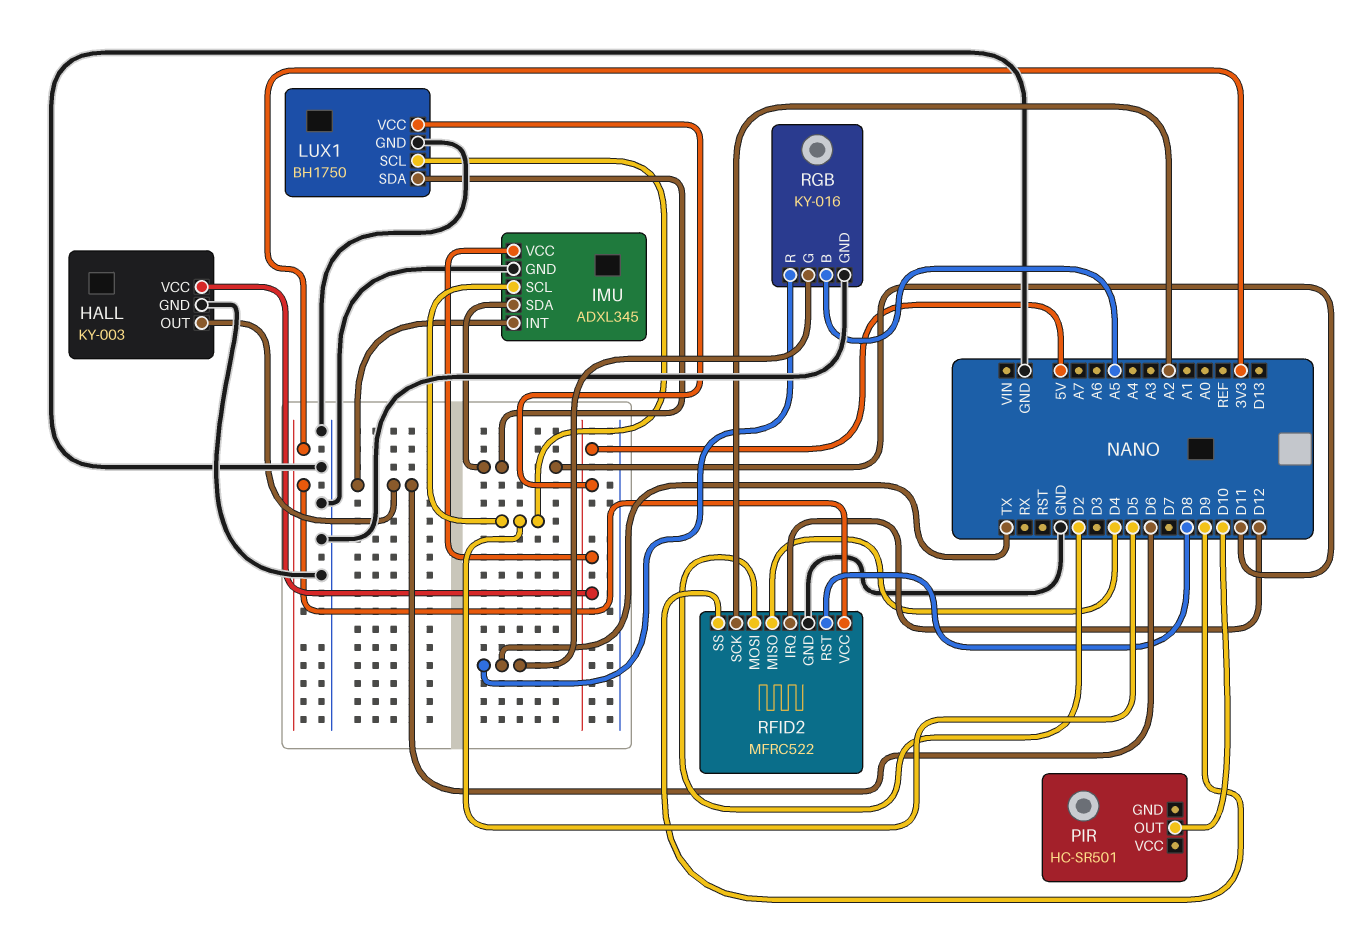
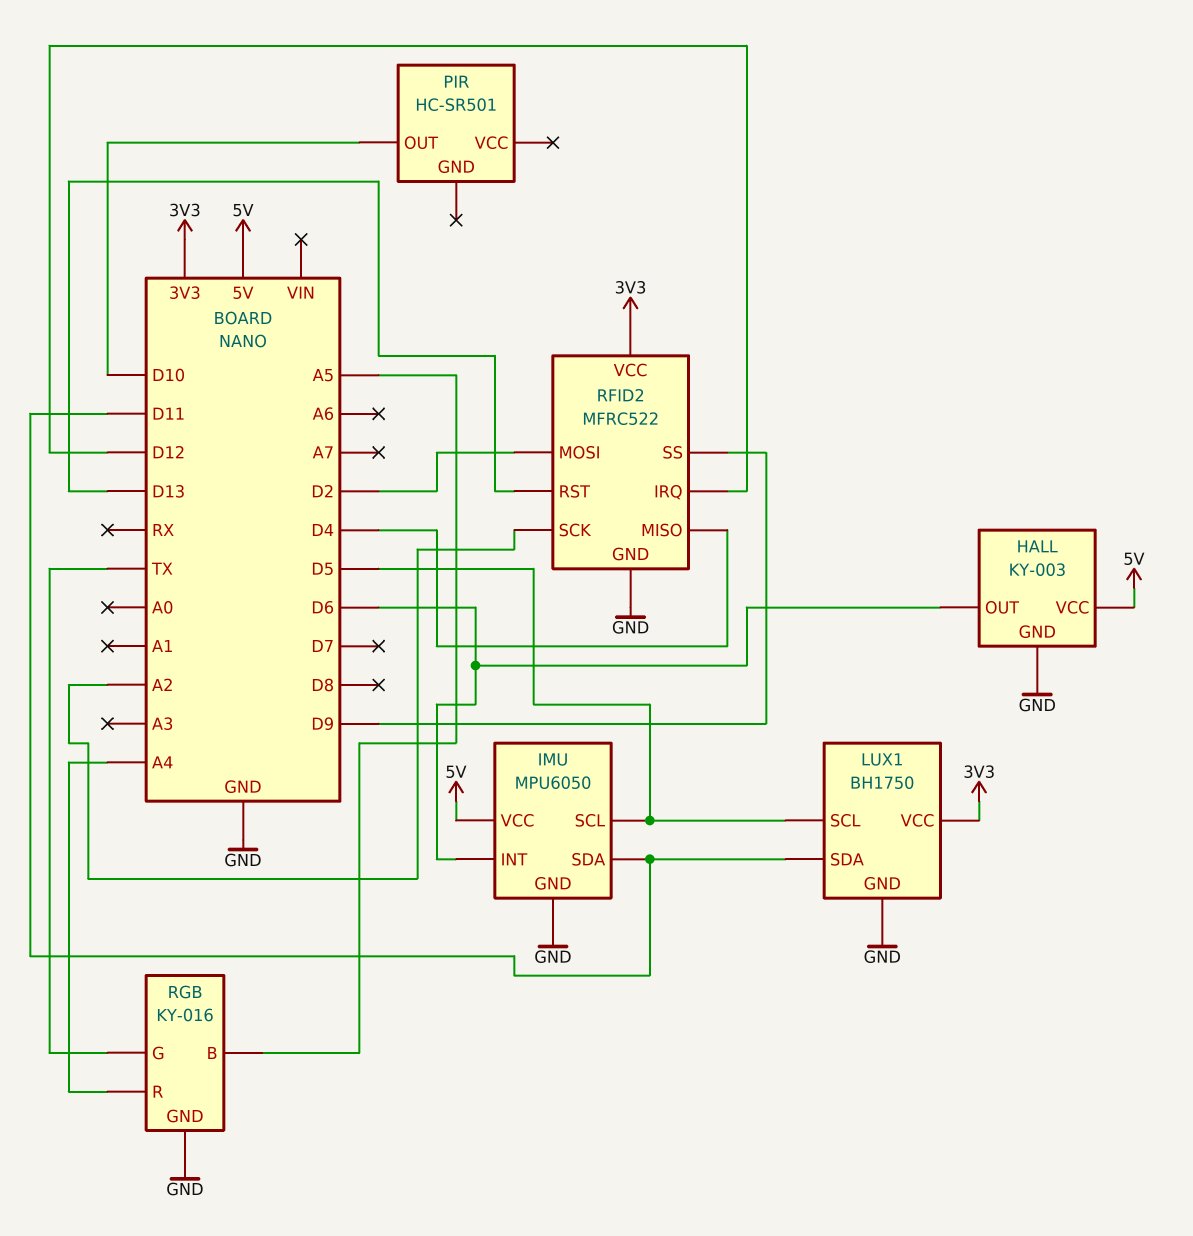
IMU: ADXL345 -> MPU6050
LUX1 pin VCC: 5V -> 3V3
RFID2 pin RST: D8 -> D13
RGB pin R: TX -> A4

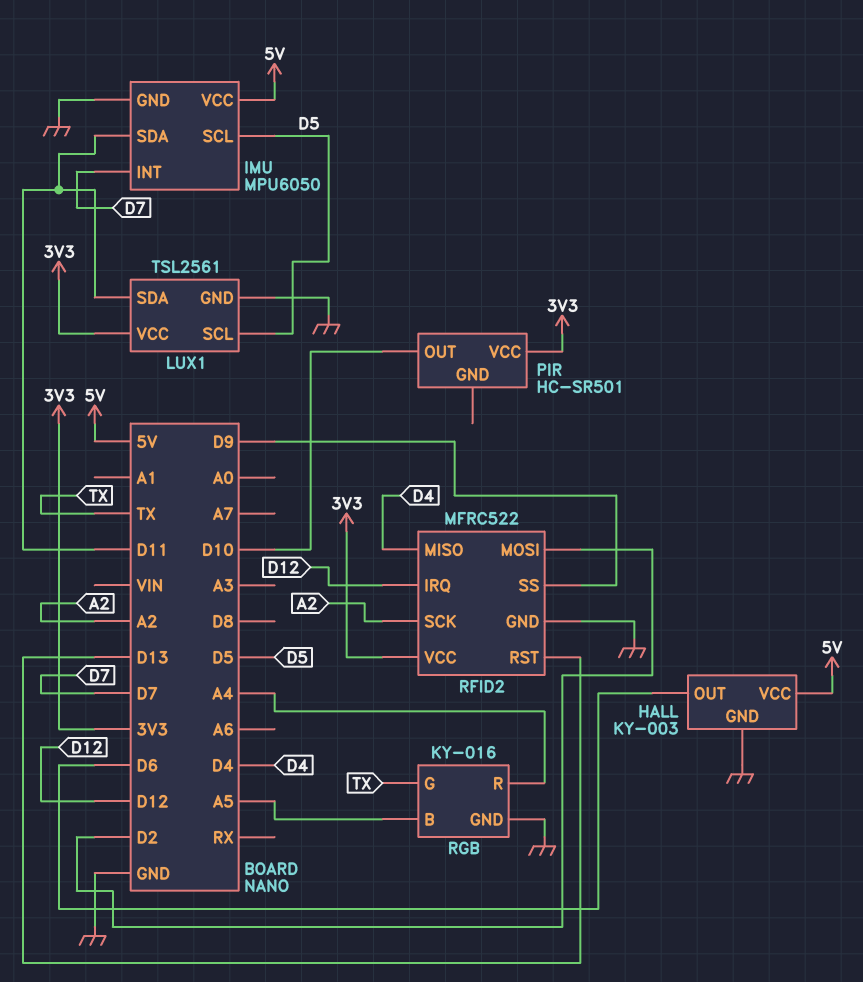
IMU pin INT: D6 -> D7
LUX1: BH1750 -> TSL2561
PIR pin VCC: none -> 3V3

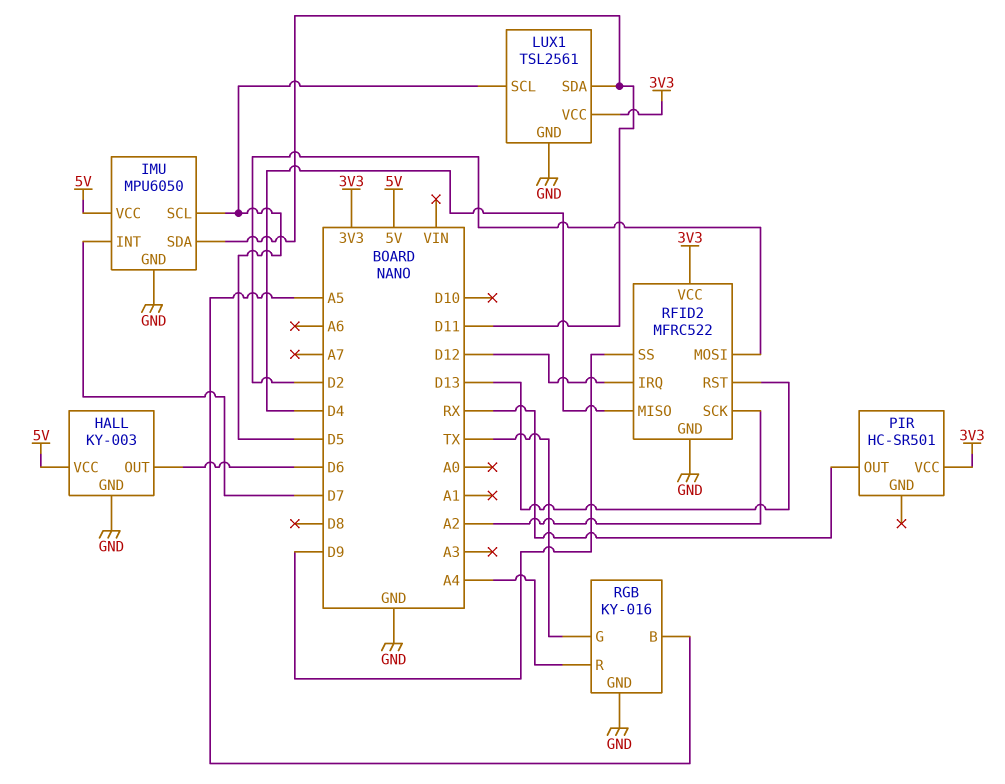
PIR pin OUT: D10 -> RX

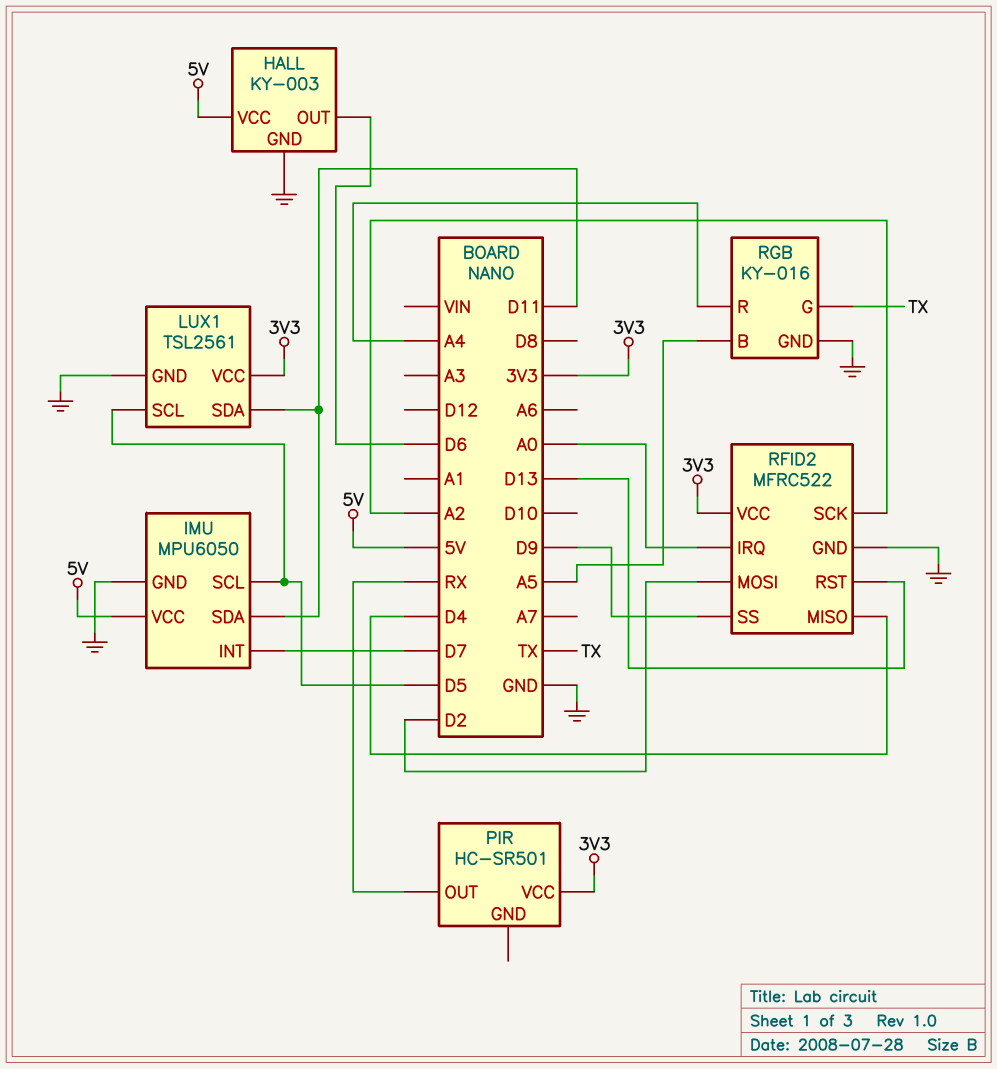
RFID2 pin IRQ: D12 -> A0

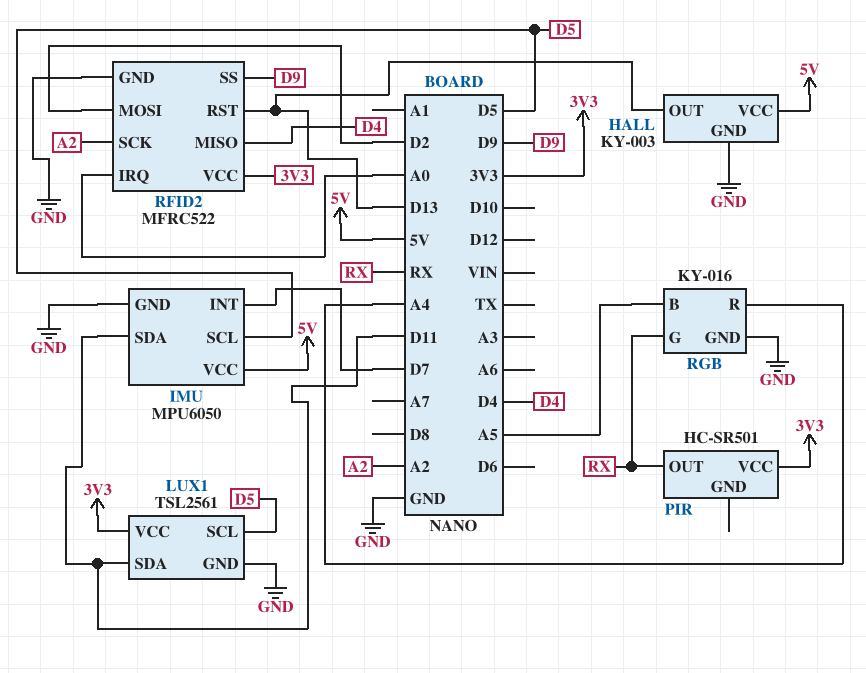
HALL pin OUT: D6 -> D13
RGB pin G: TX -> RX

